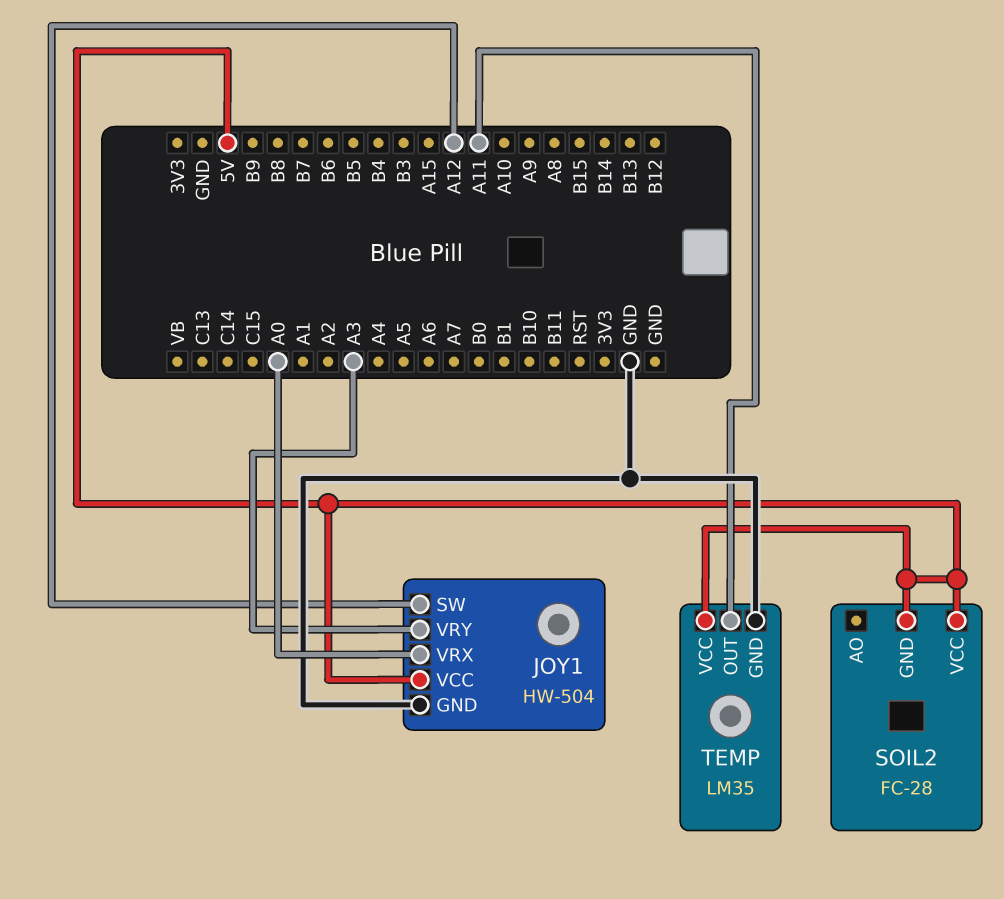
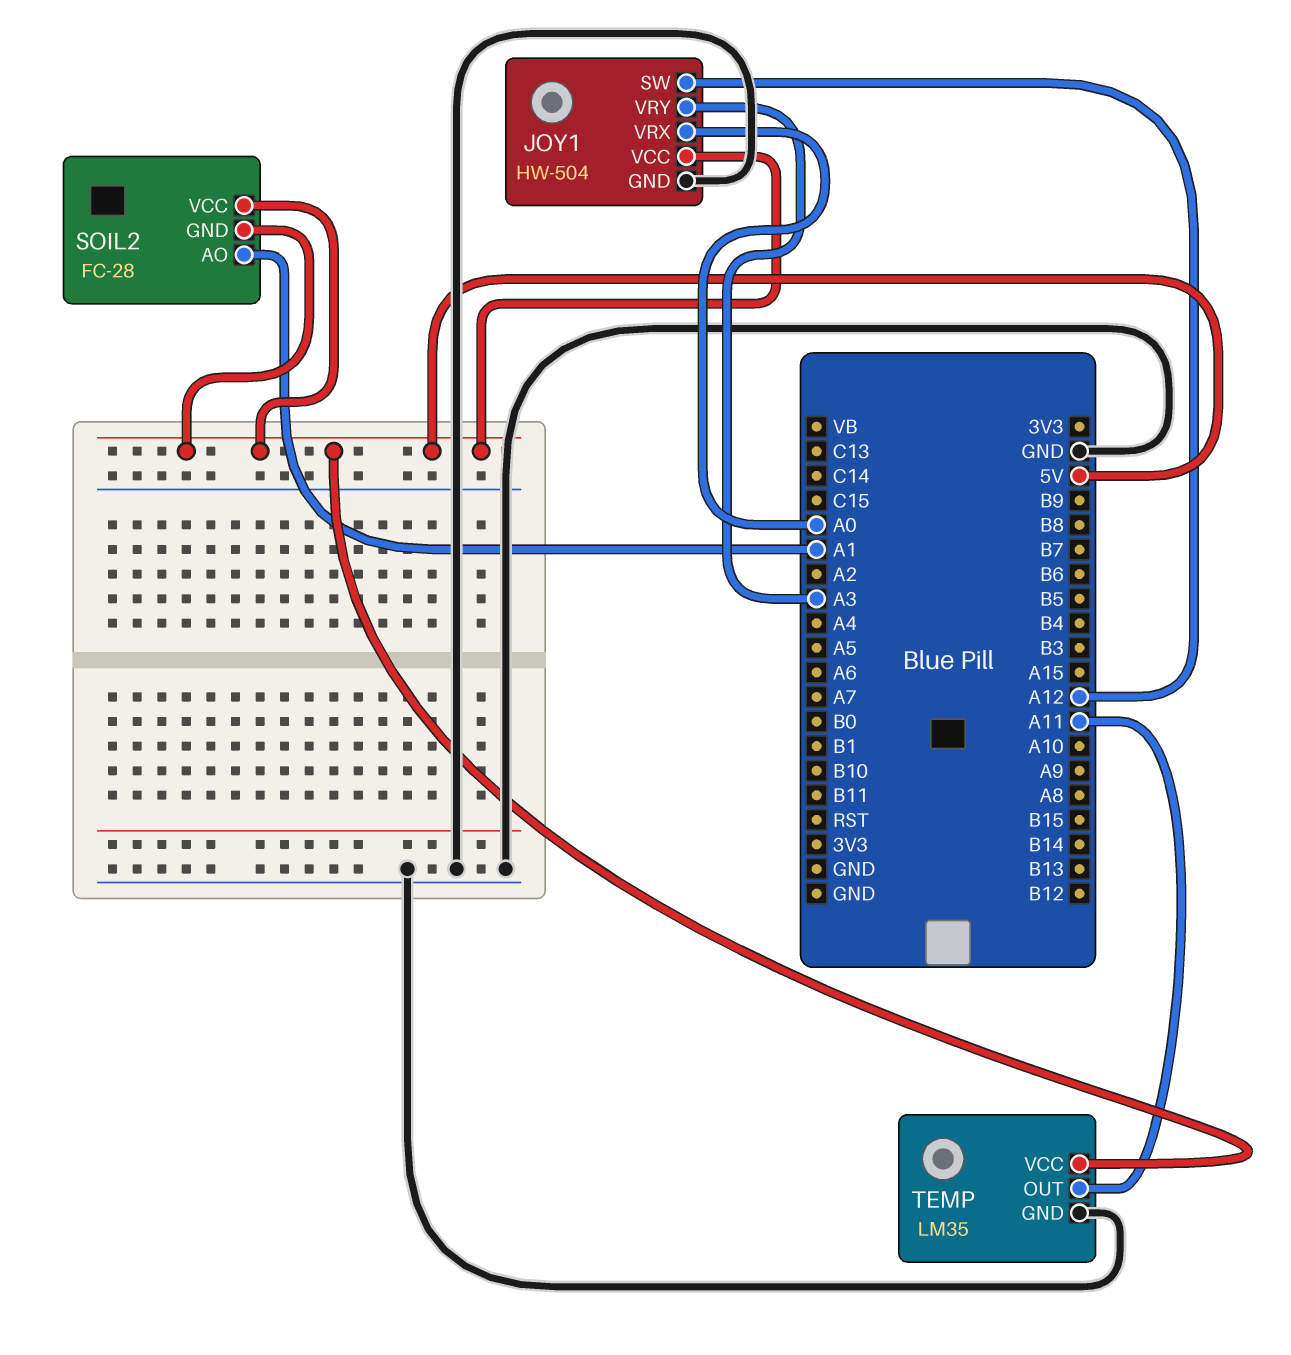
SOIL2 pin AO: none -> A1

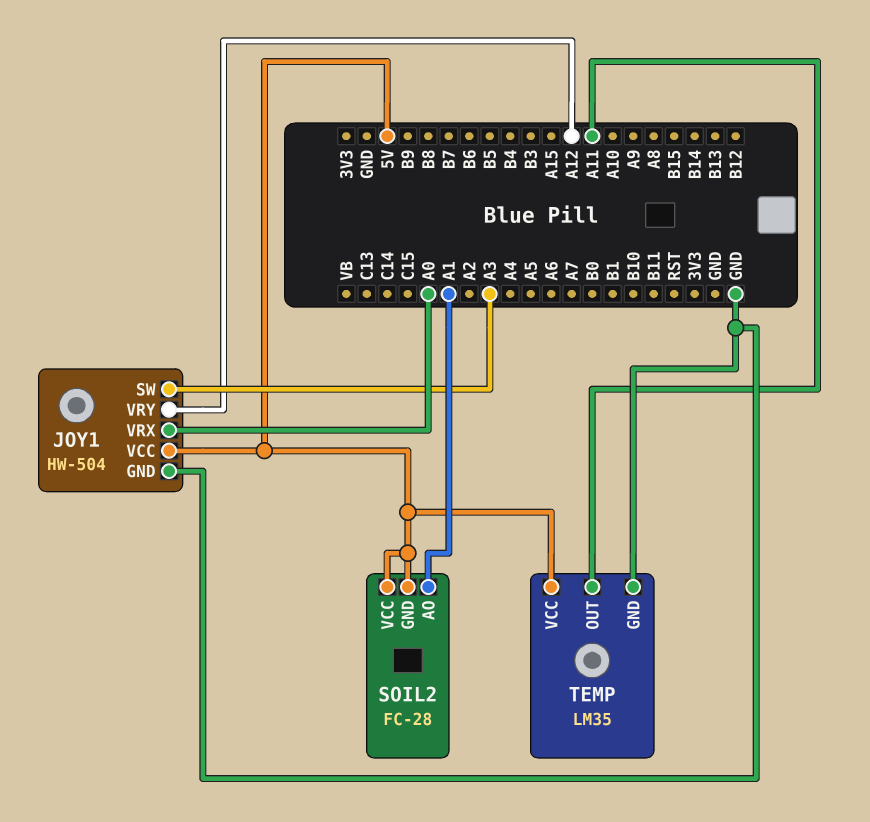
JOY1 pin SW: A12 -> A3
JOY1 pin VRY: A3 -> A12

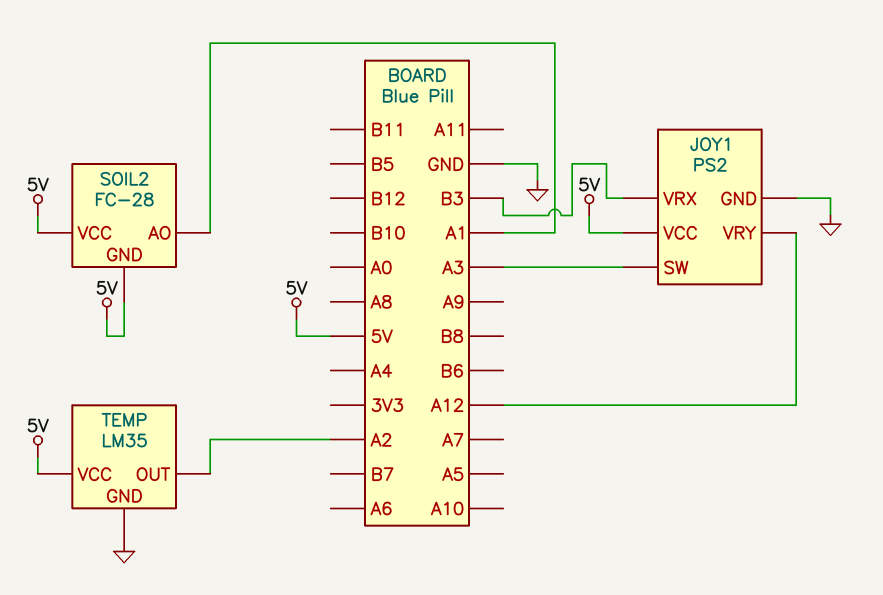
JOY1: HW-504 -> PS2
JOY1 pin VRX: A0 -> B3
TEMP pin OUT: A11 -> A2

